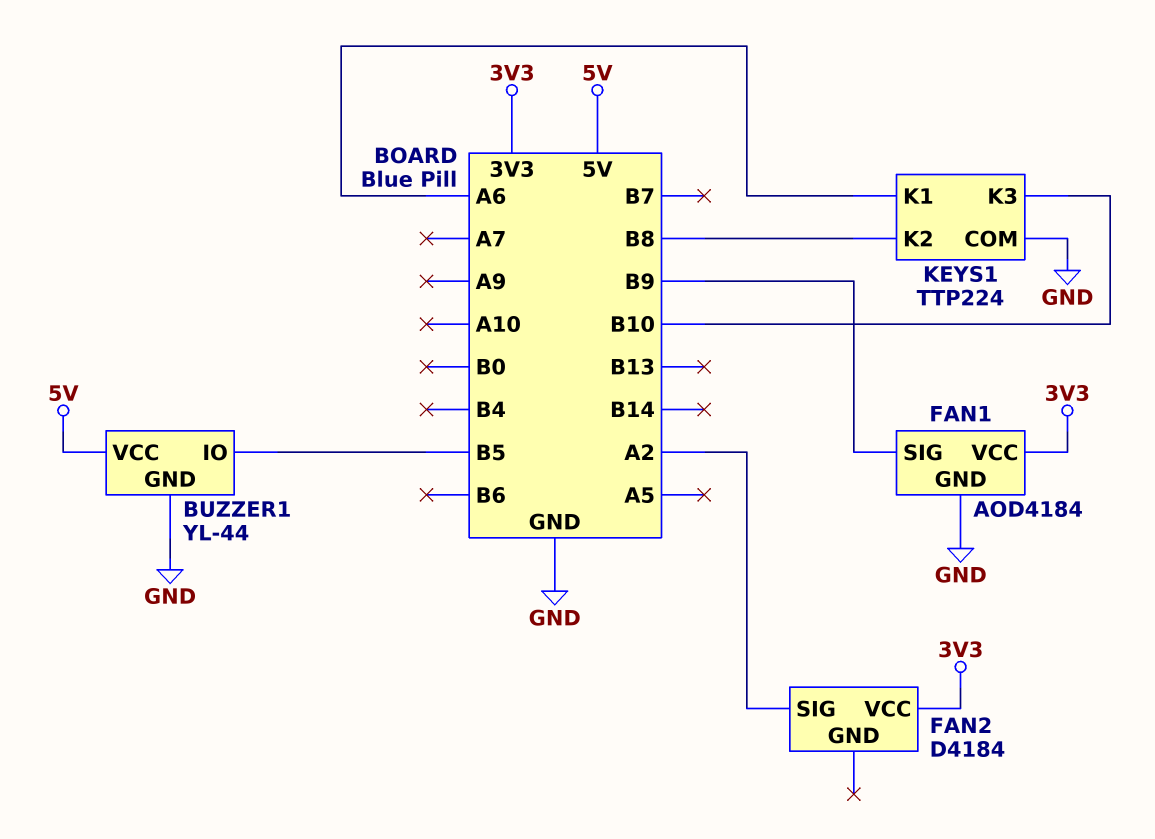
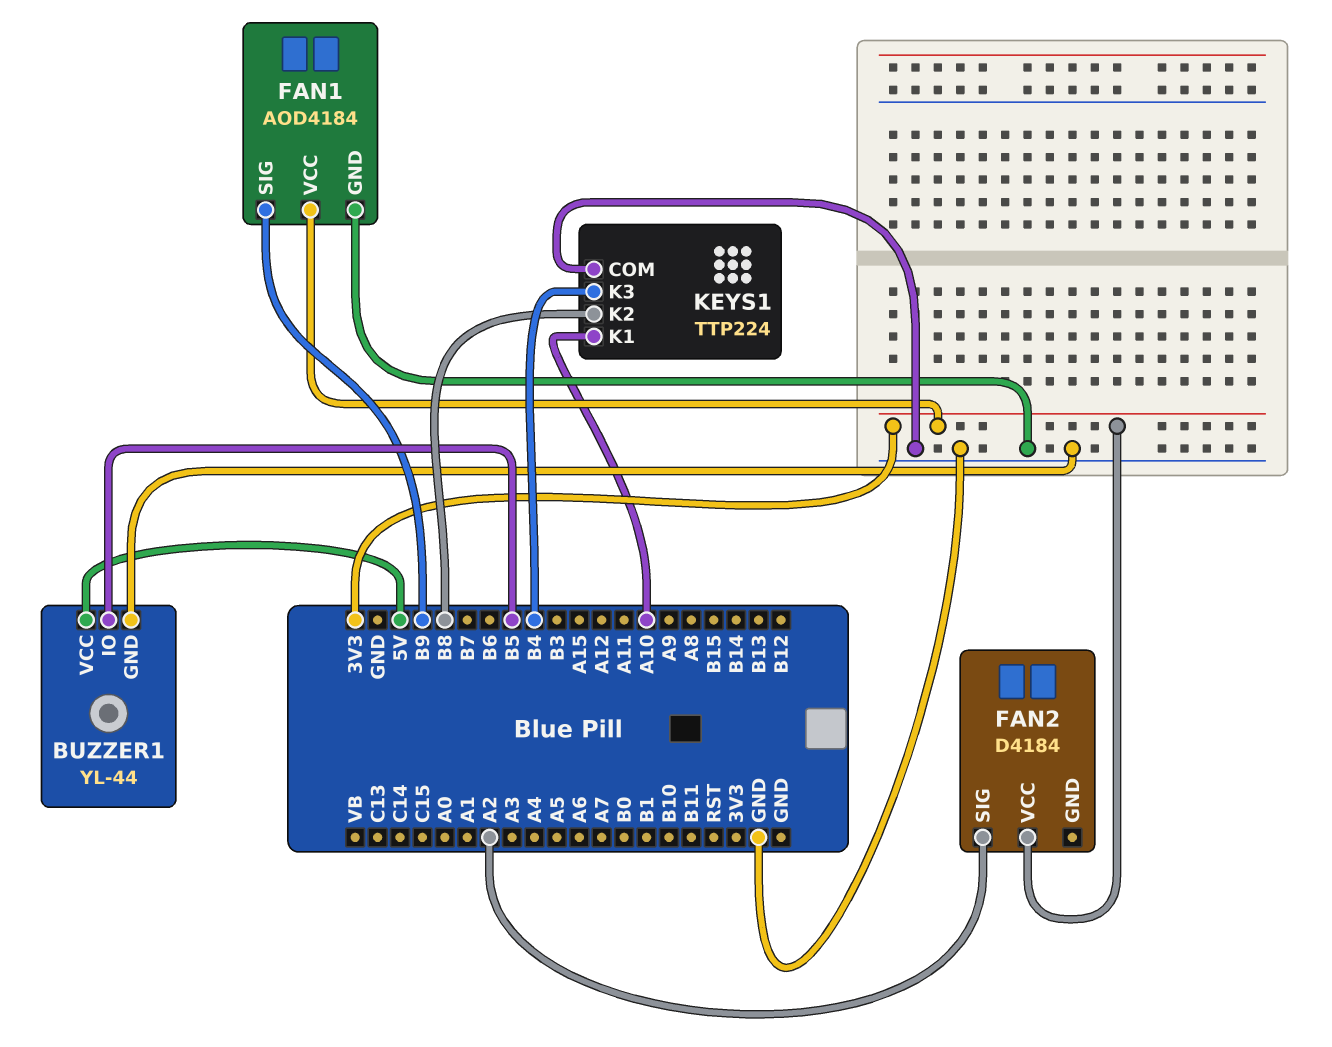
KEYS1 pin K1: A6 -> A10
KEYS1 pin K3: B10 -> B4

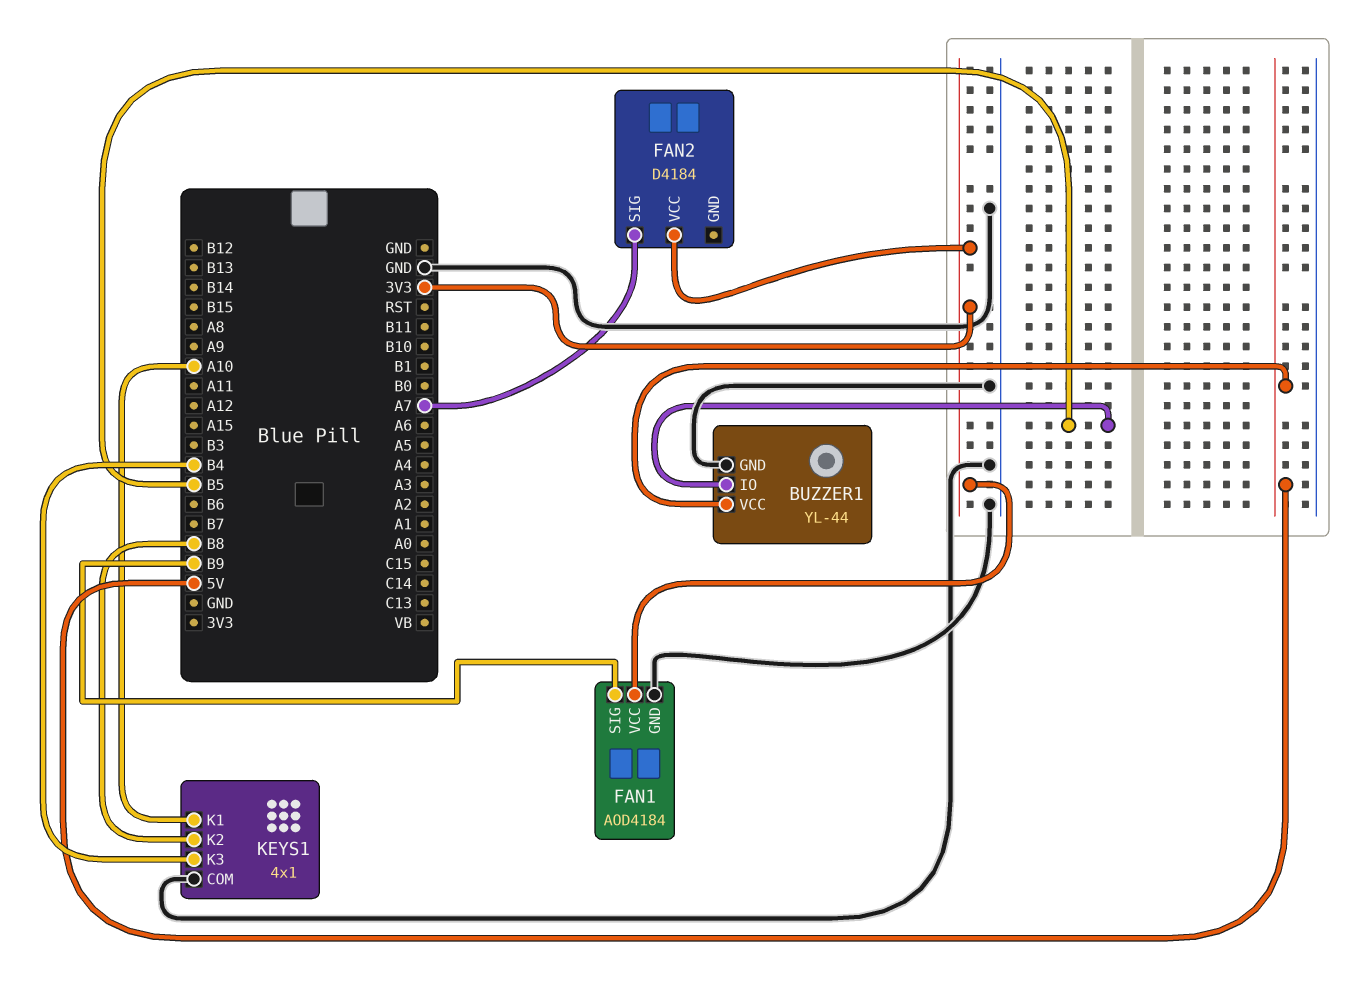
FAN2 pin SIG: A2 -> A7
KEYS1: TTP224 -> 4x1

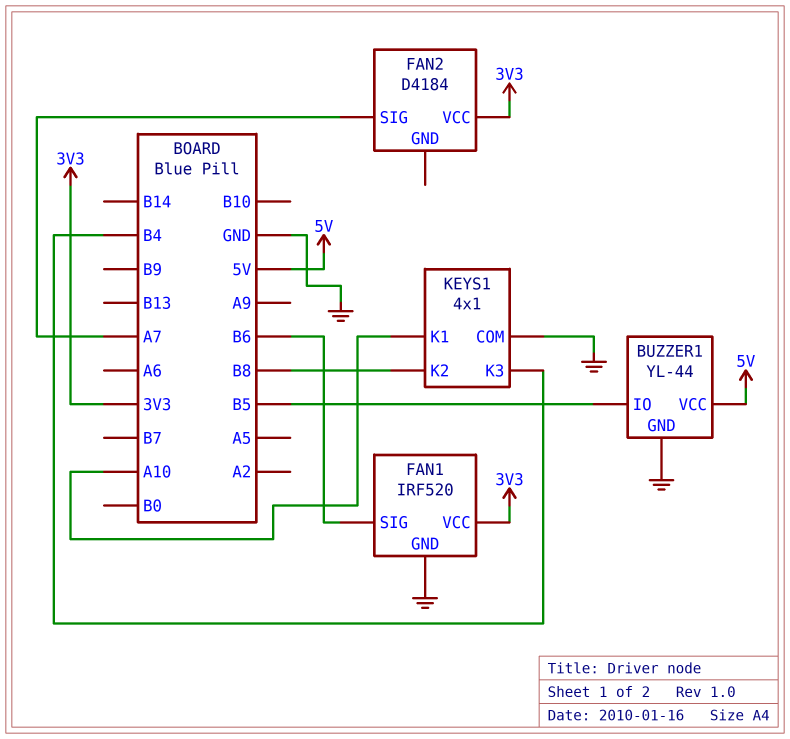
FAN1: AOD4184 -> IRF520
FAN1 pin SIG: B9 -> B6

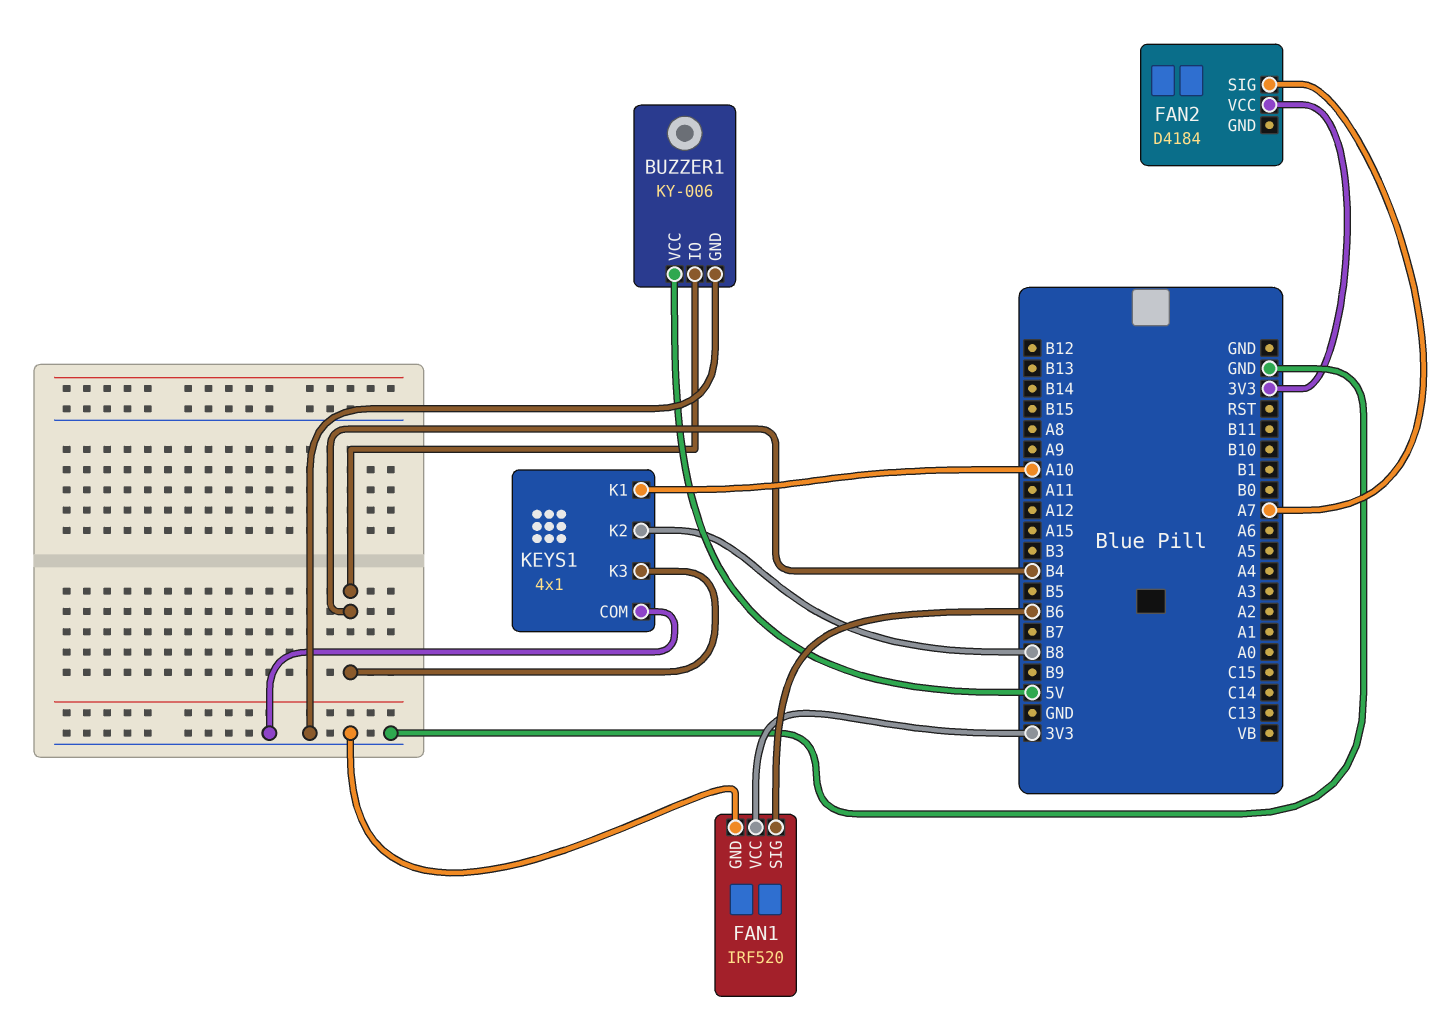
BUZZER1: YL-44 -> KY-006
BUZZER1 pin IO: B5 -> B4

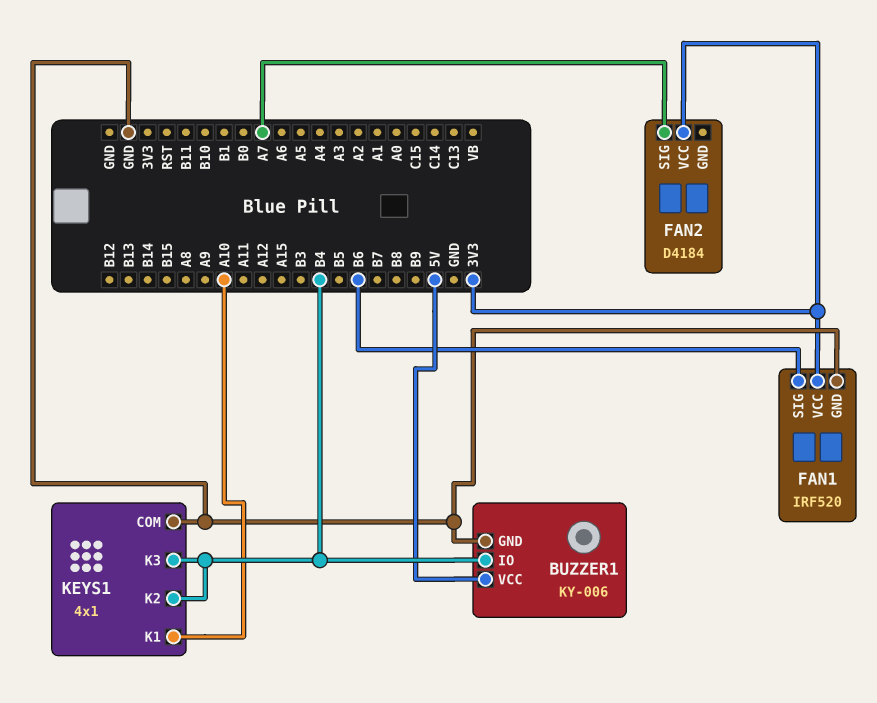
KEYS1 pin K2: B8 -> B4

